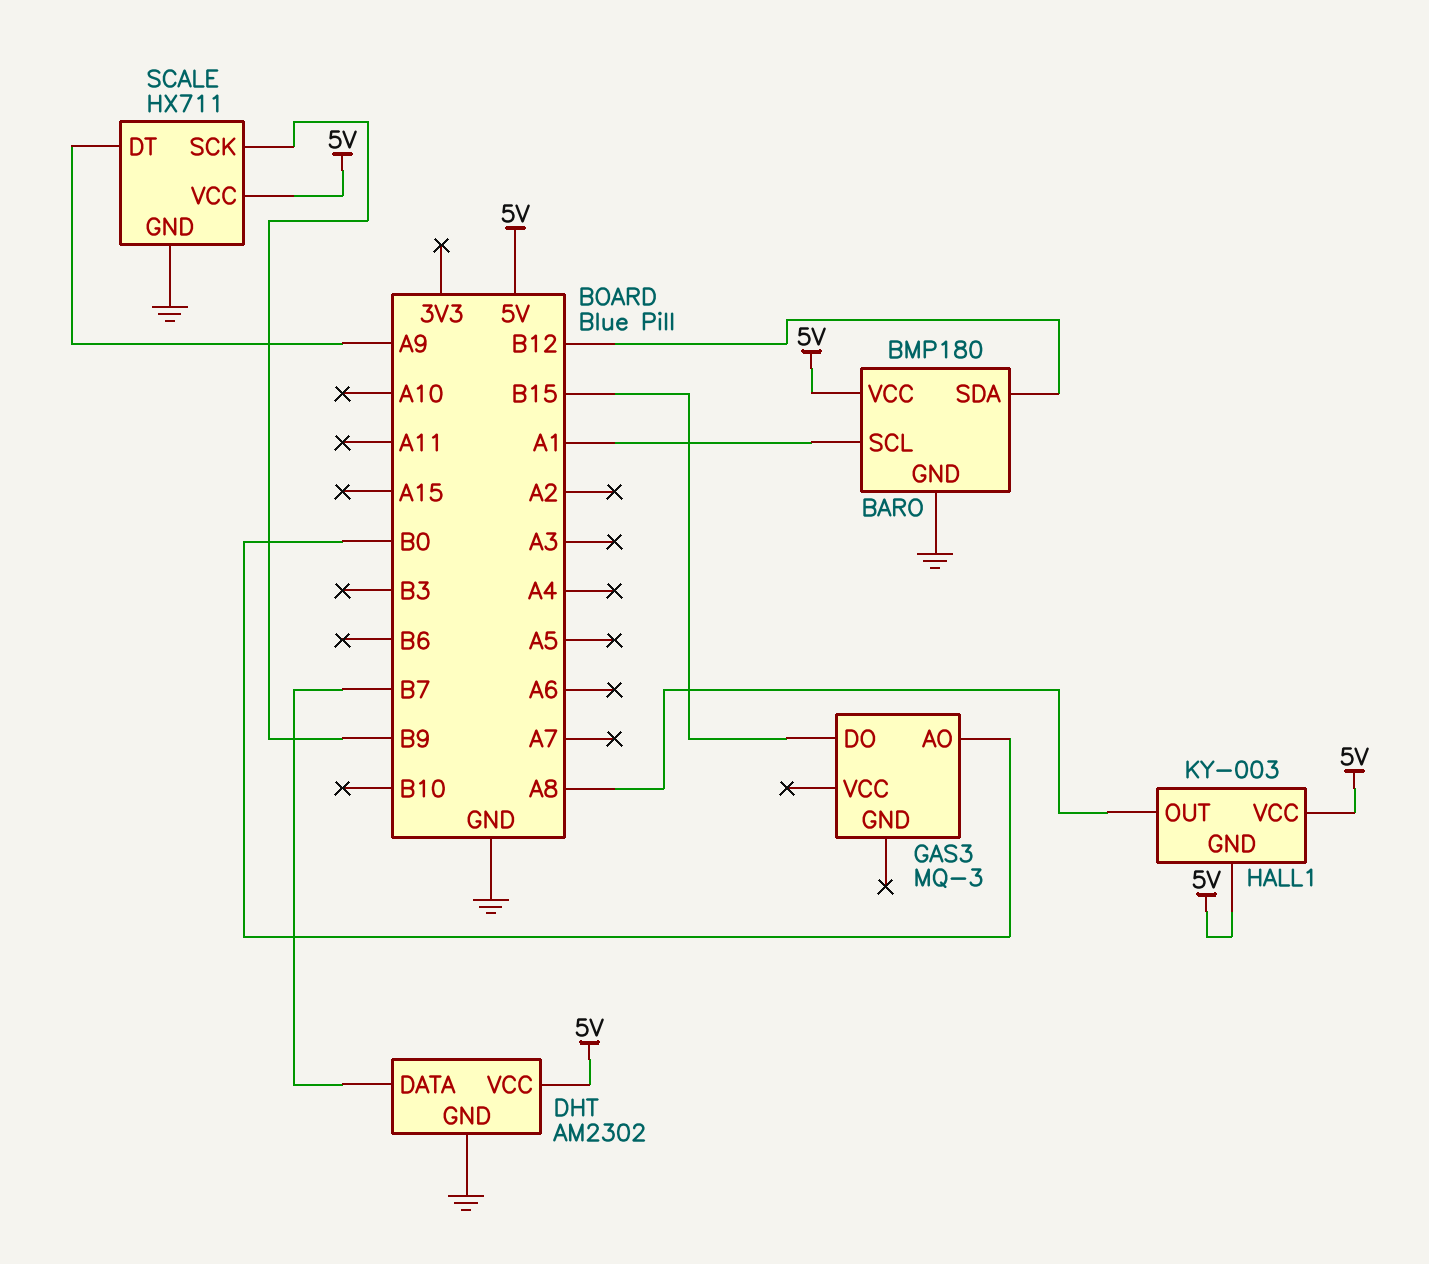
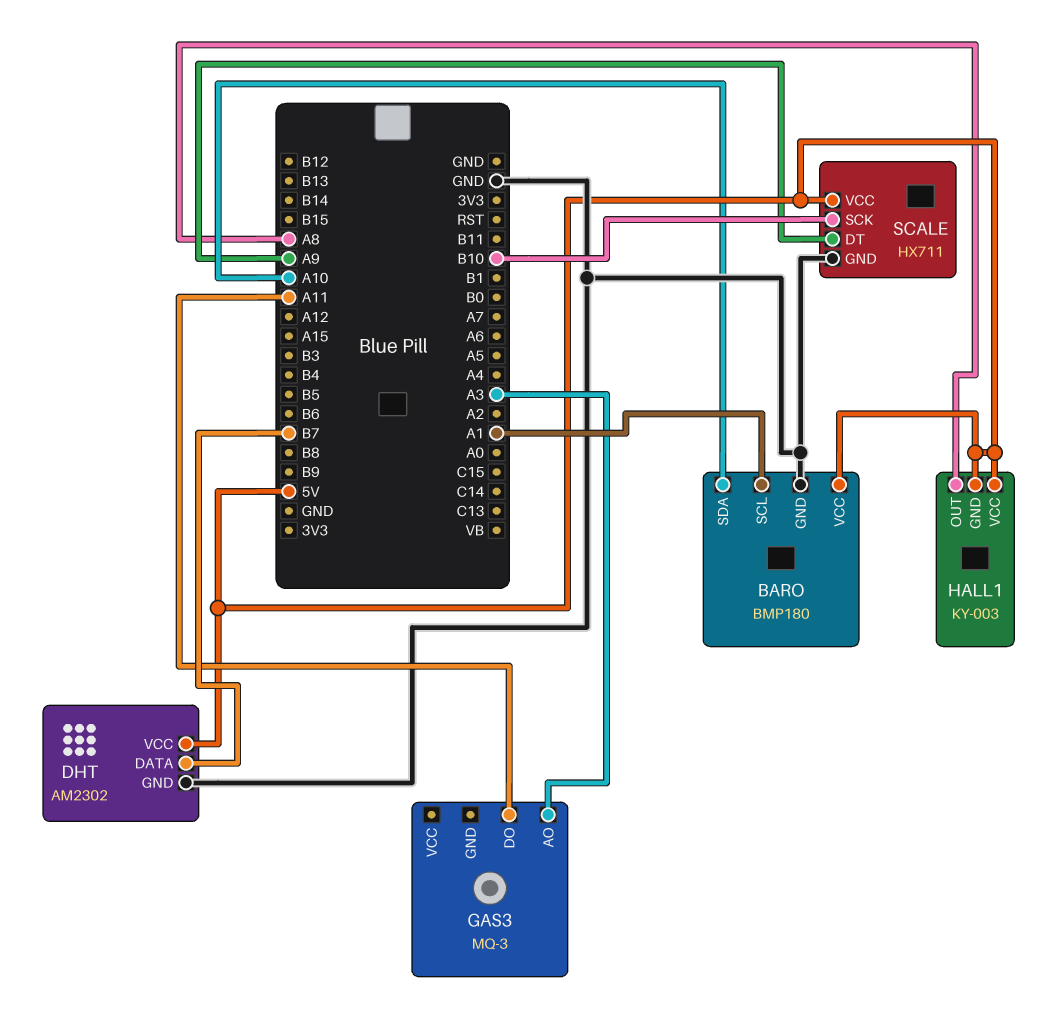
BARO pin SDA: B12 -> A10
GAS3 pin AO: B0 -> A3
GAS3 pin DO: B15 -> A11
SCALE pin SCK: B9 -> B10

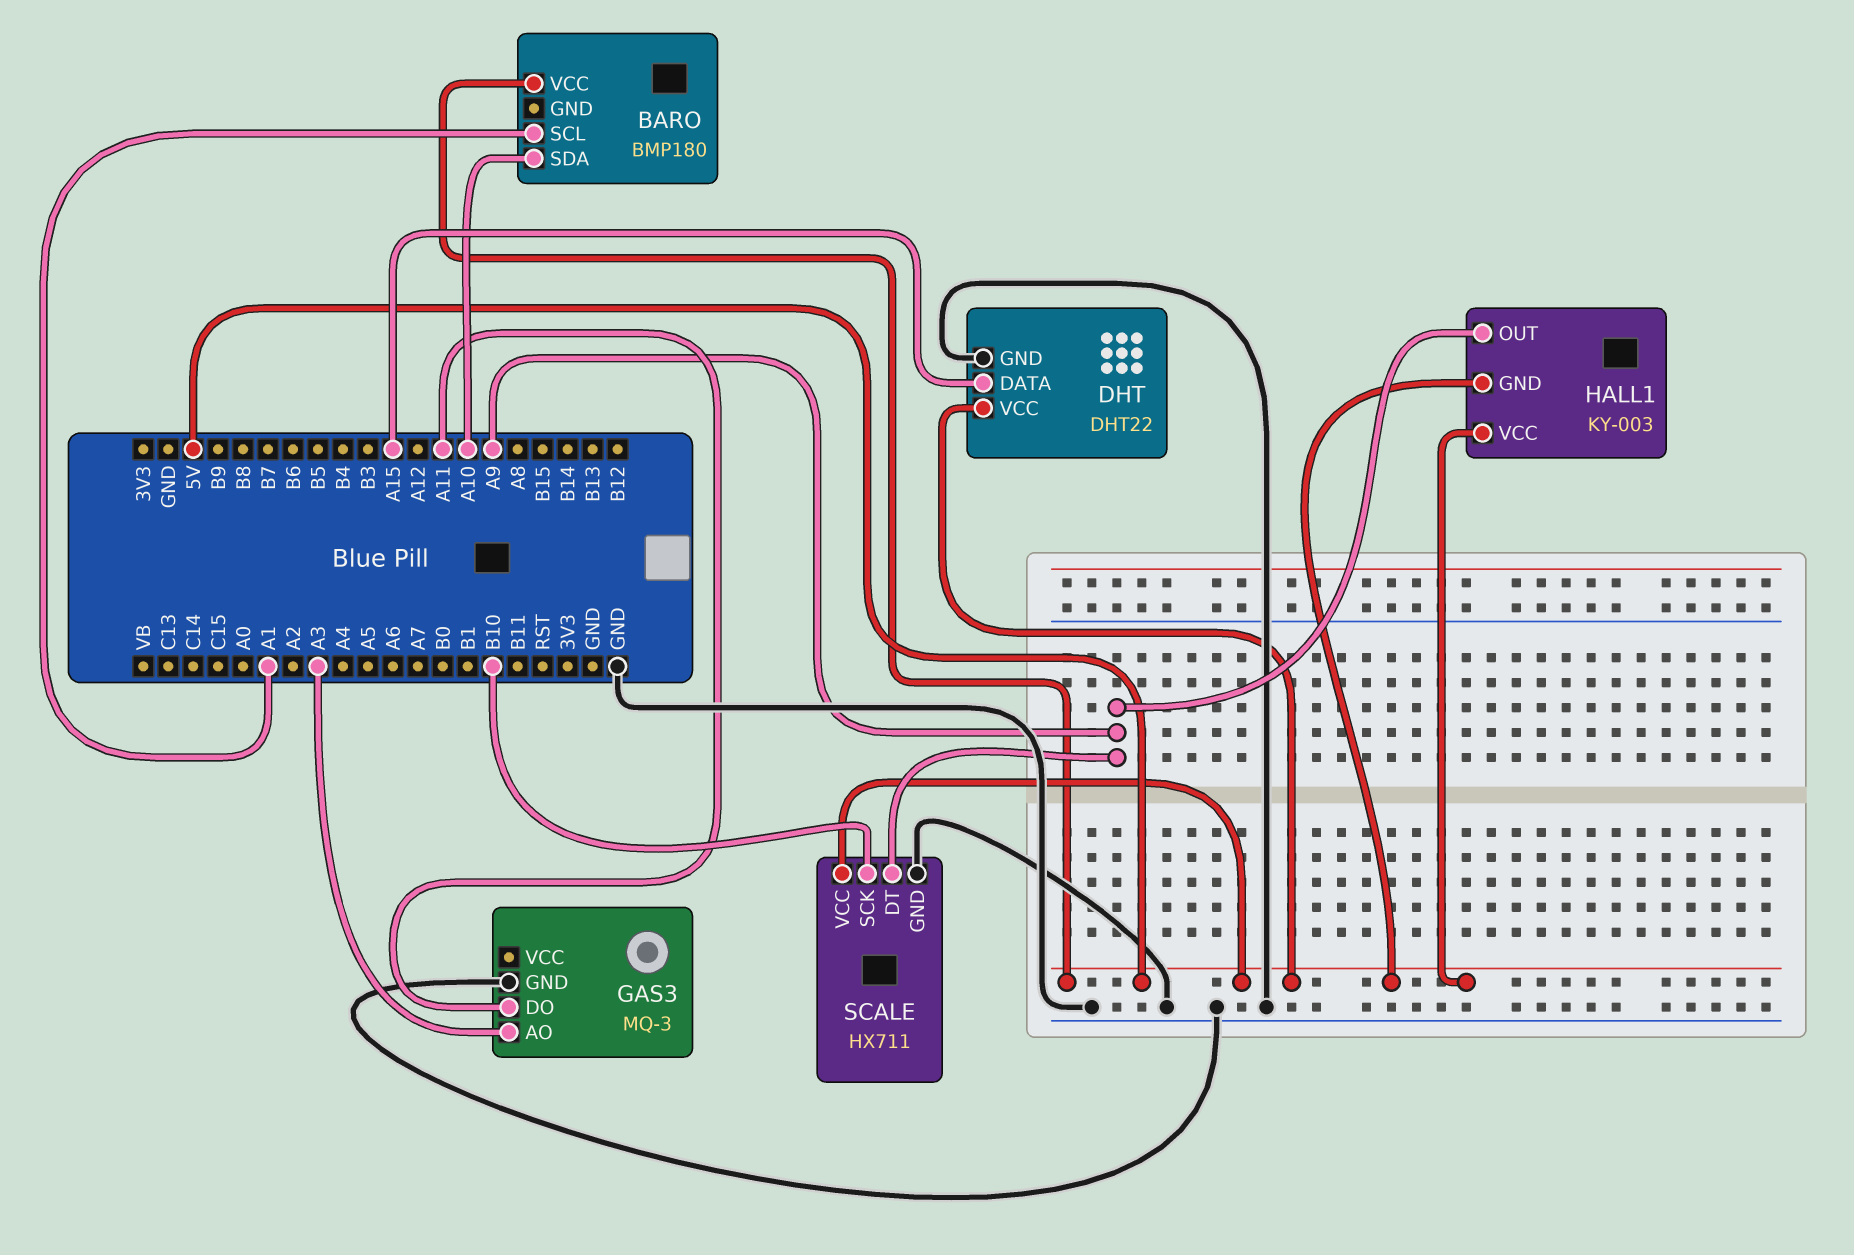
BARO pin GND: GND -> none
DHT: AM2302 -> DHT22
DHT pin DATA: B7 -> A15
GAS3 pin GND: none -> GND
HALL1 pin OUT: A8 -> A9

